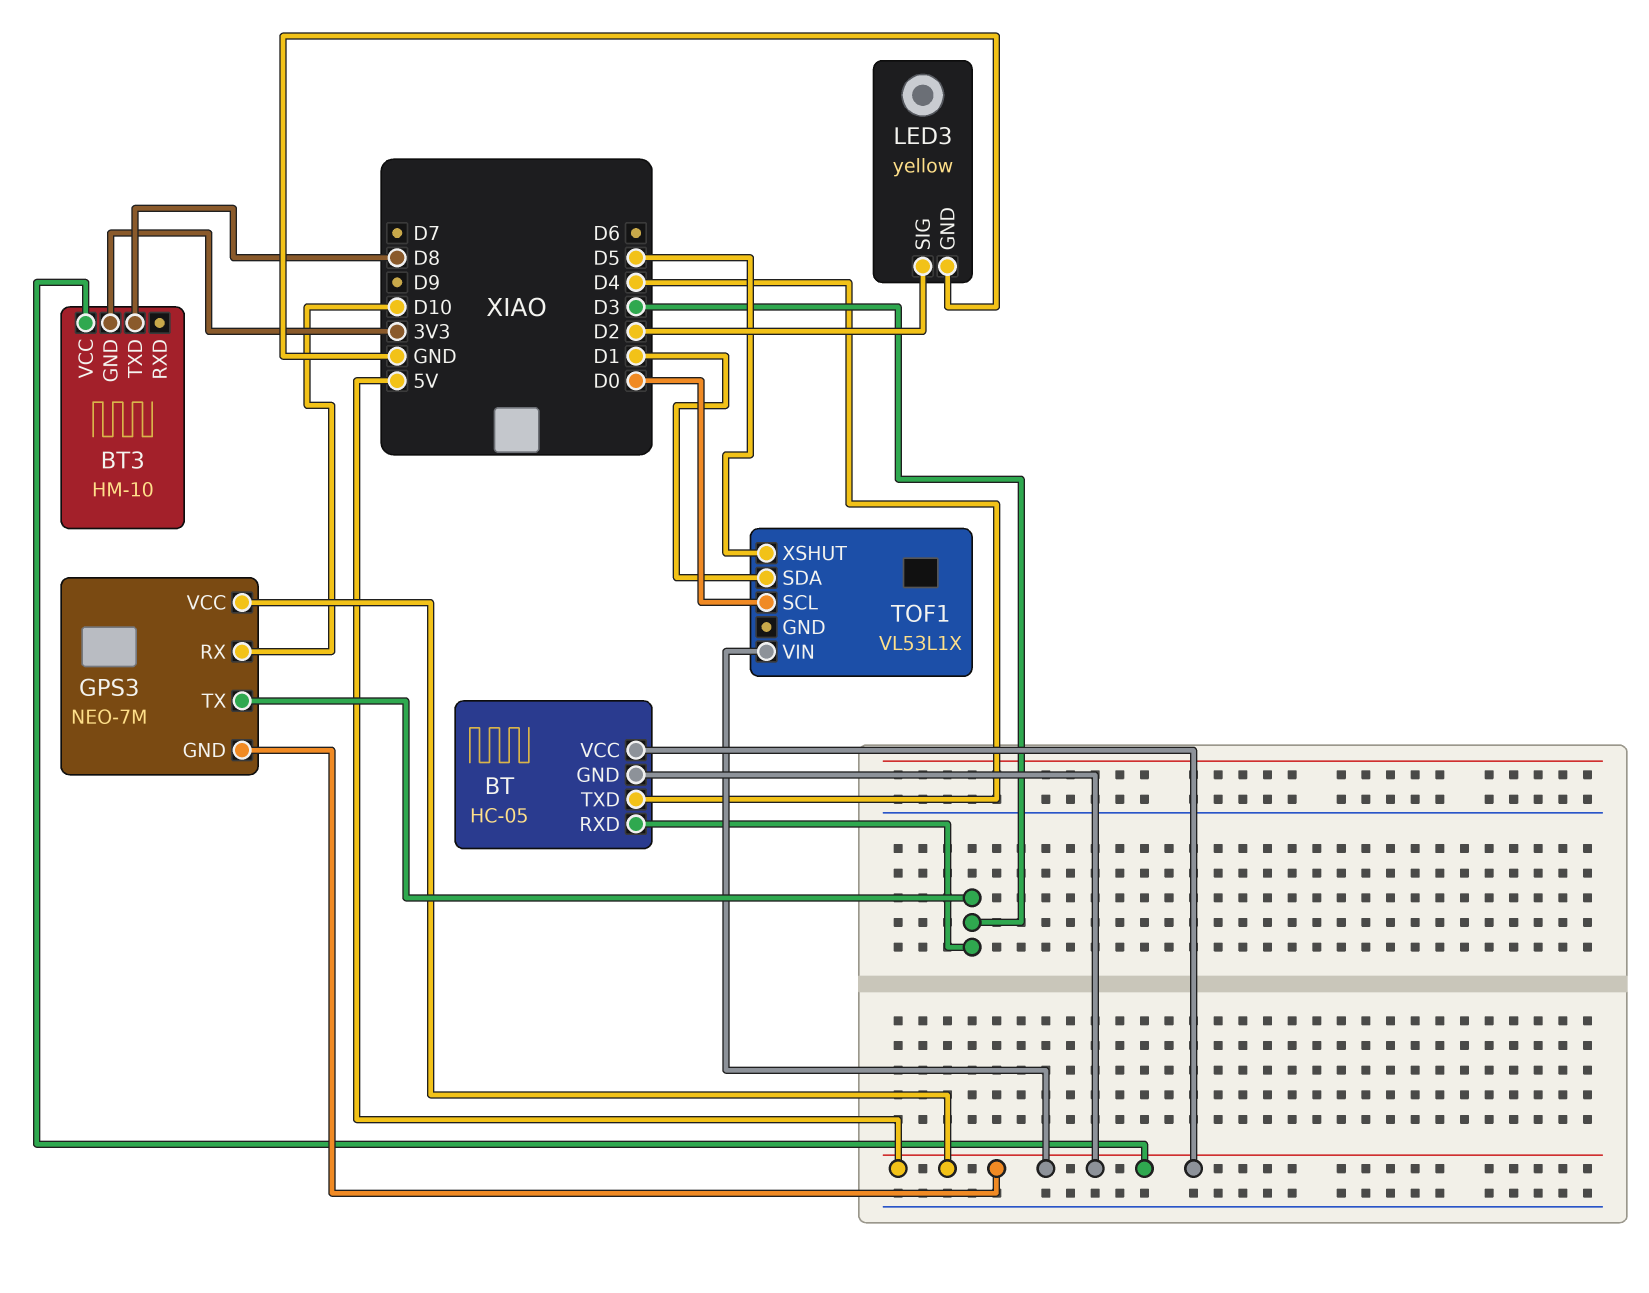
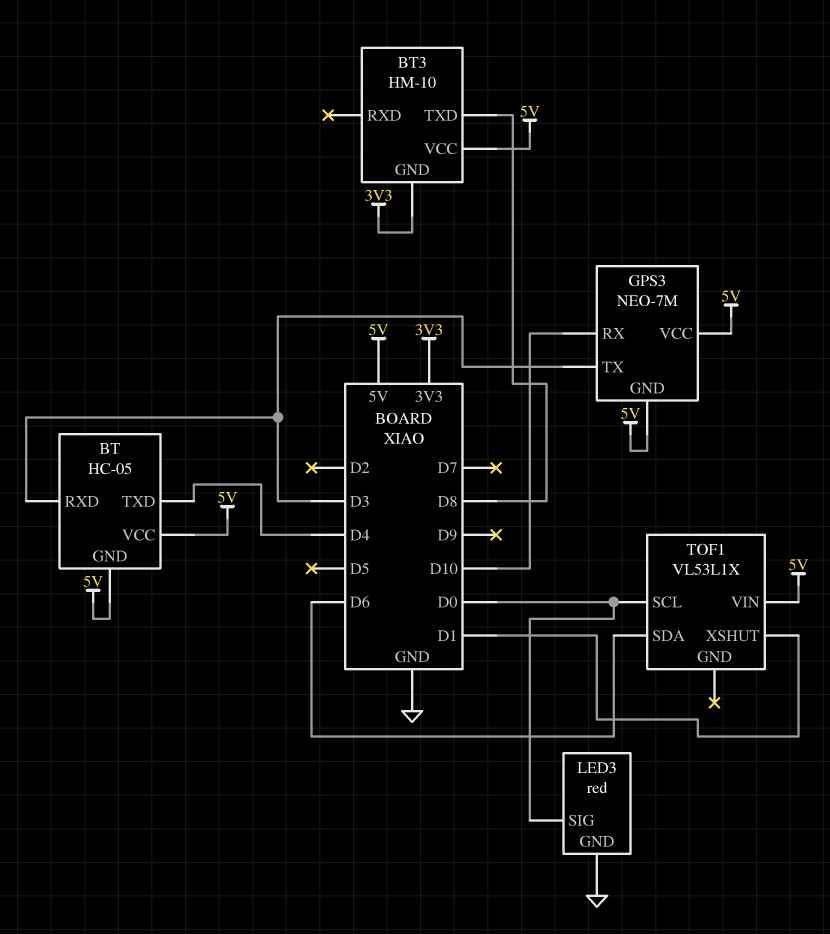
LED3: yellow -> red
LED3 pin SIG: D2 -> D0
TOF1 pin SDA: D1 -> D6
TOF1 pin XSHUT: D5 -> D1

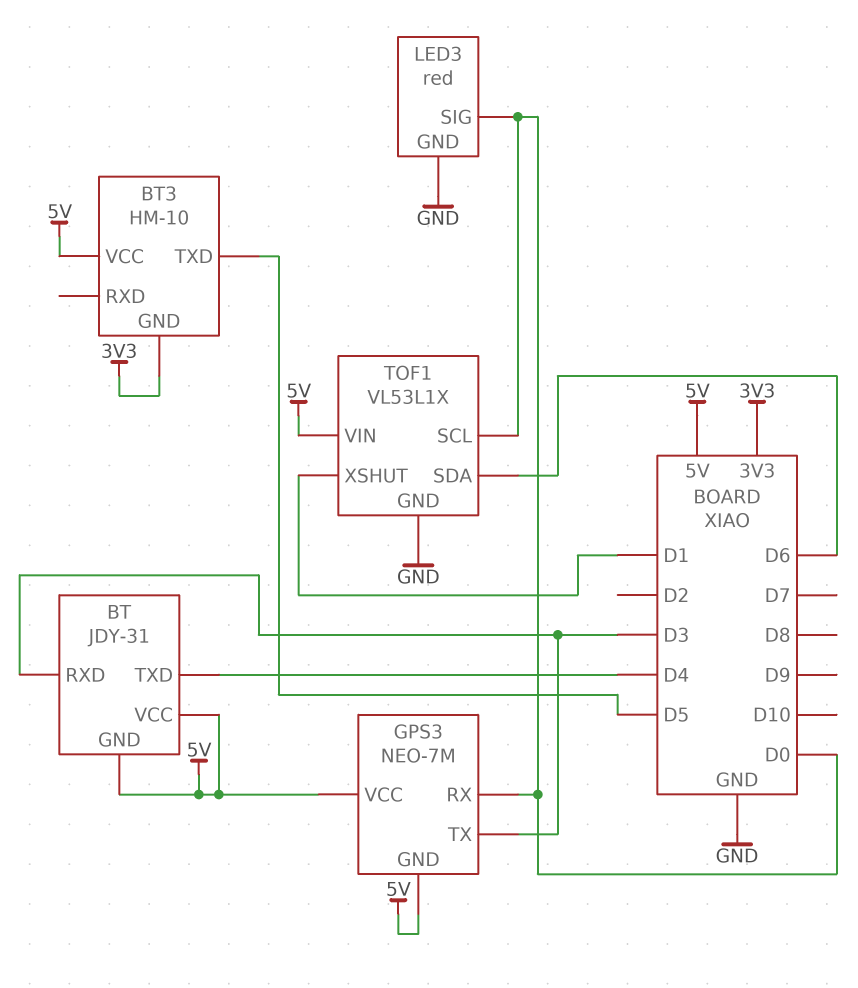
BT: HC-05 -> JDY-31
BT3 pin TXD: D8 -> D5
GPS3 pin RX: D10 -> D0
TOF1 pin GND: none -> GND

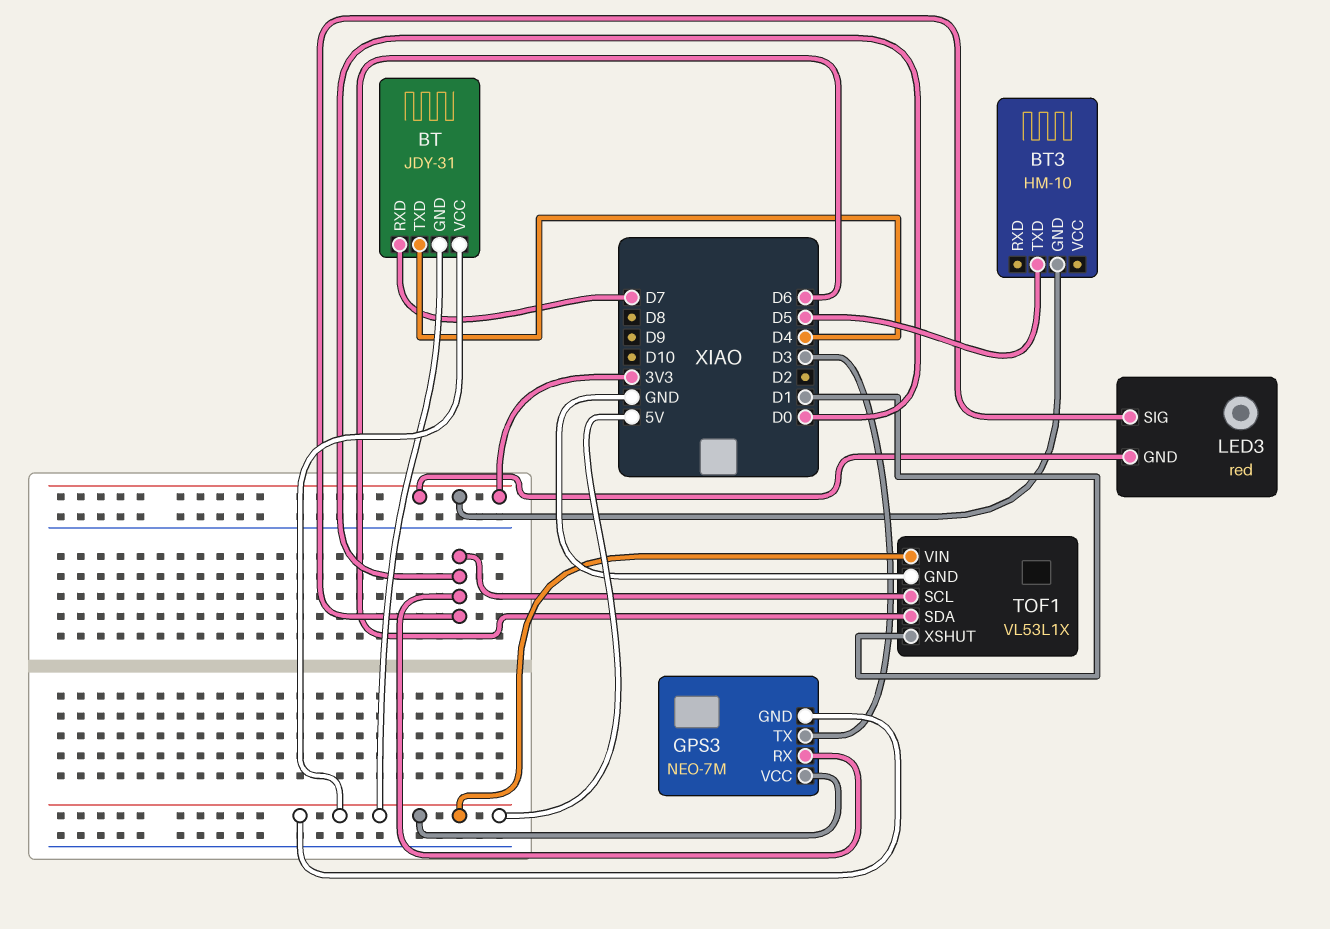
BT pin RXD: D3 -> D7
BT3 pin VCC: 5V -> none
LED3 pin GND: GND -> 3V3

